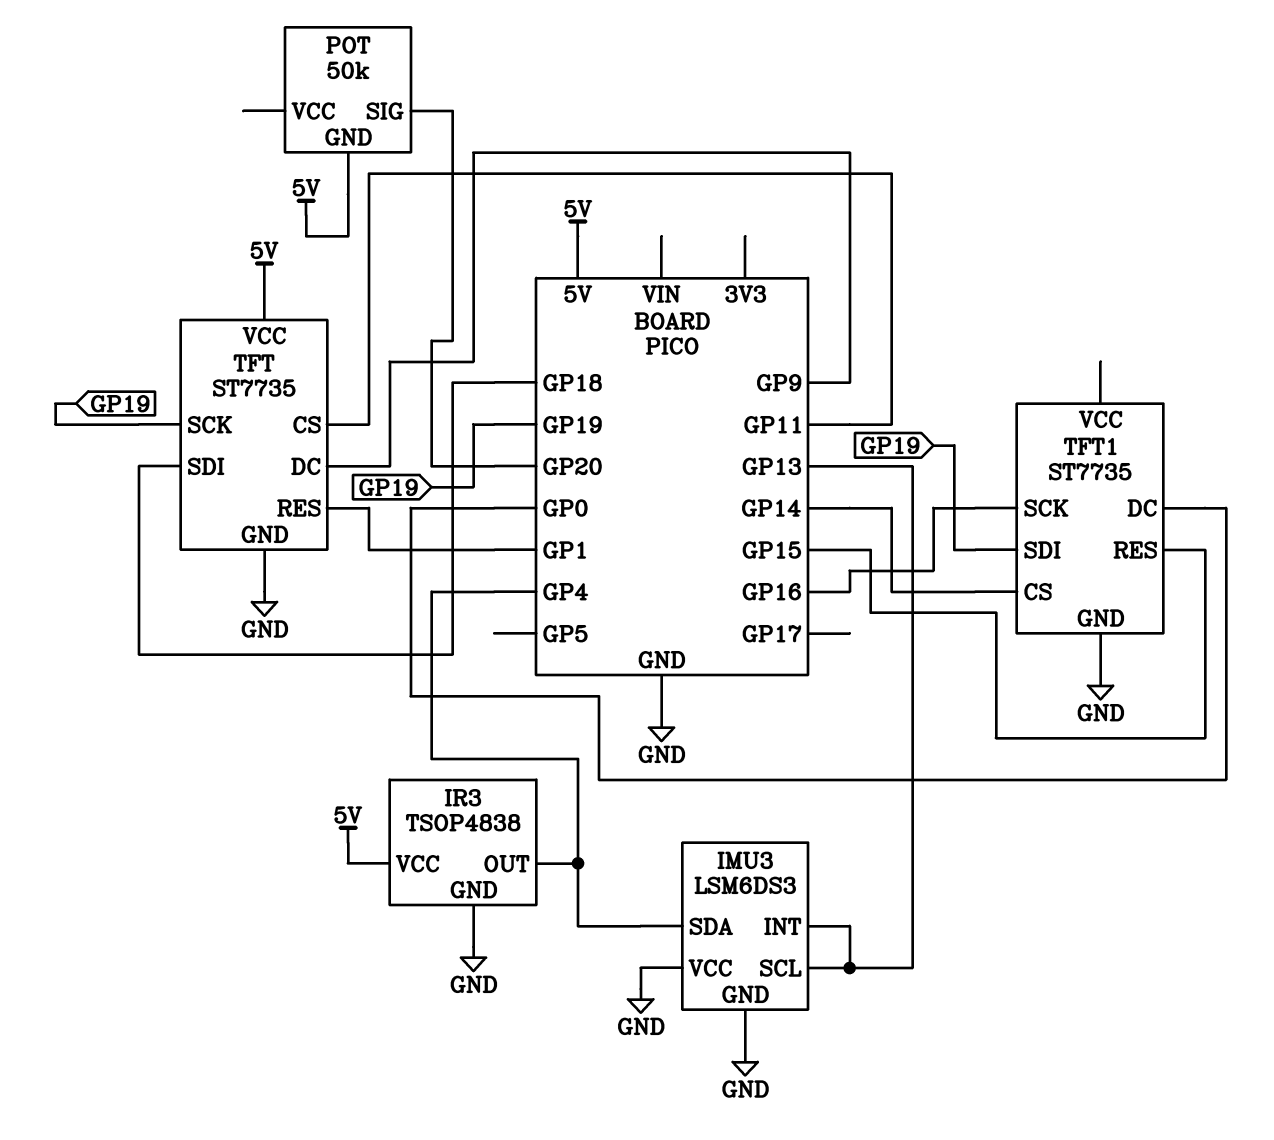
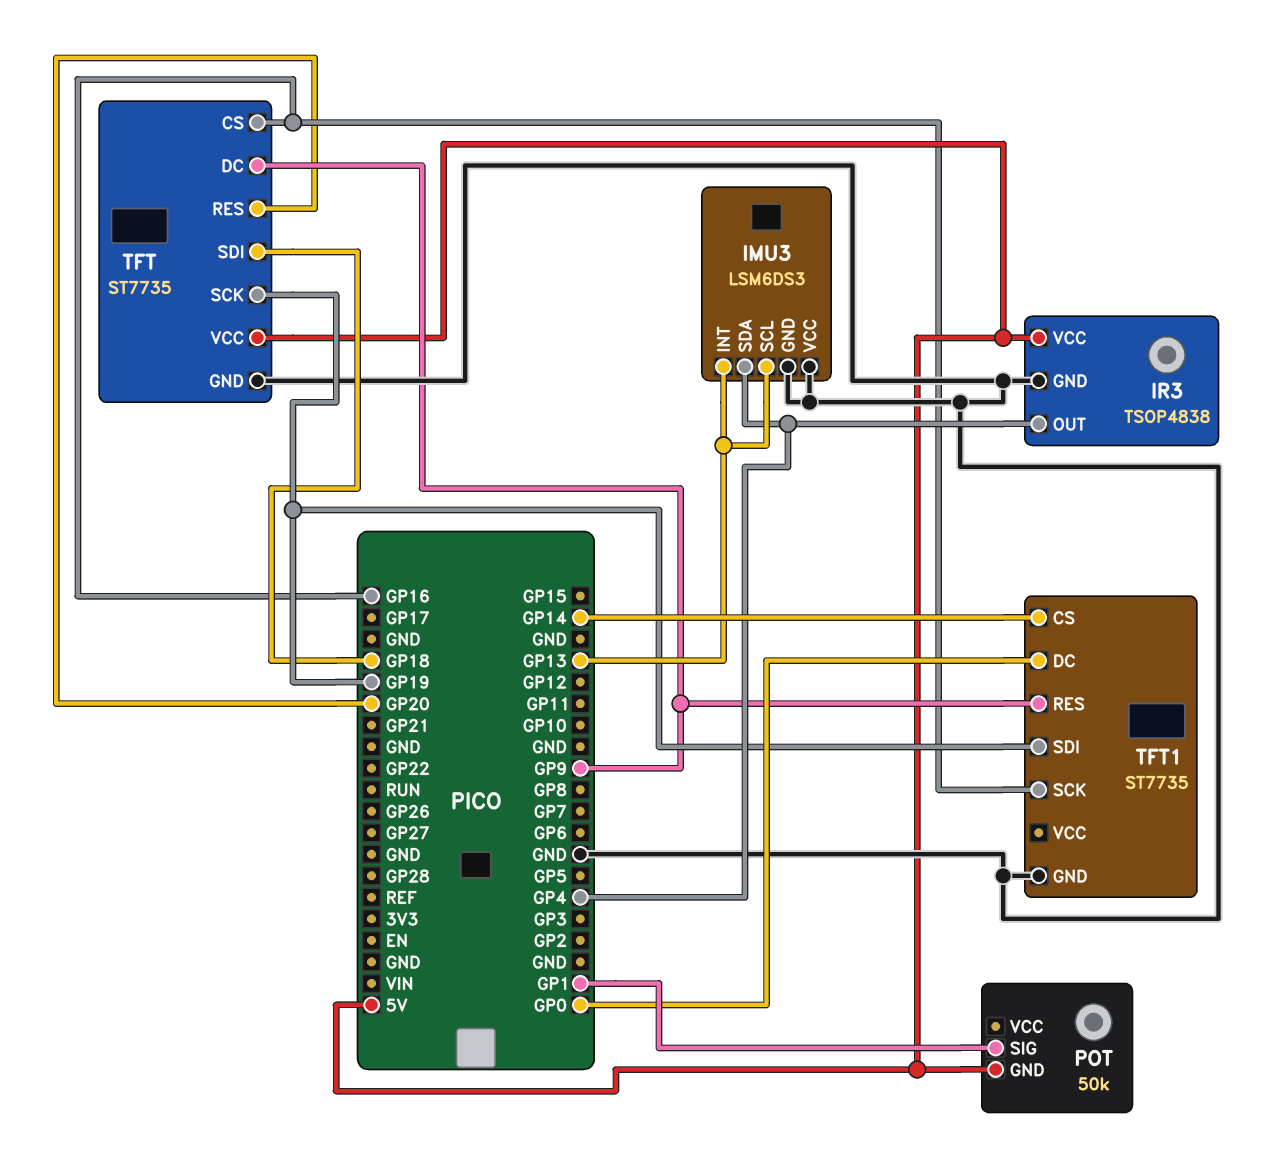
POT pin SIG: GP20 -> GP1
TFT pin CS: GP11 -> GP16
TFT pin RES: GP1 -> GP20
TFT1 pin RES: GP15 -> GP9

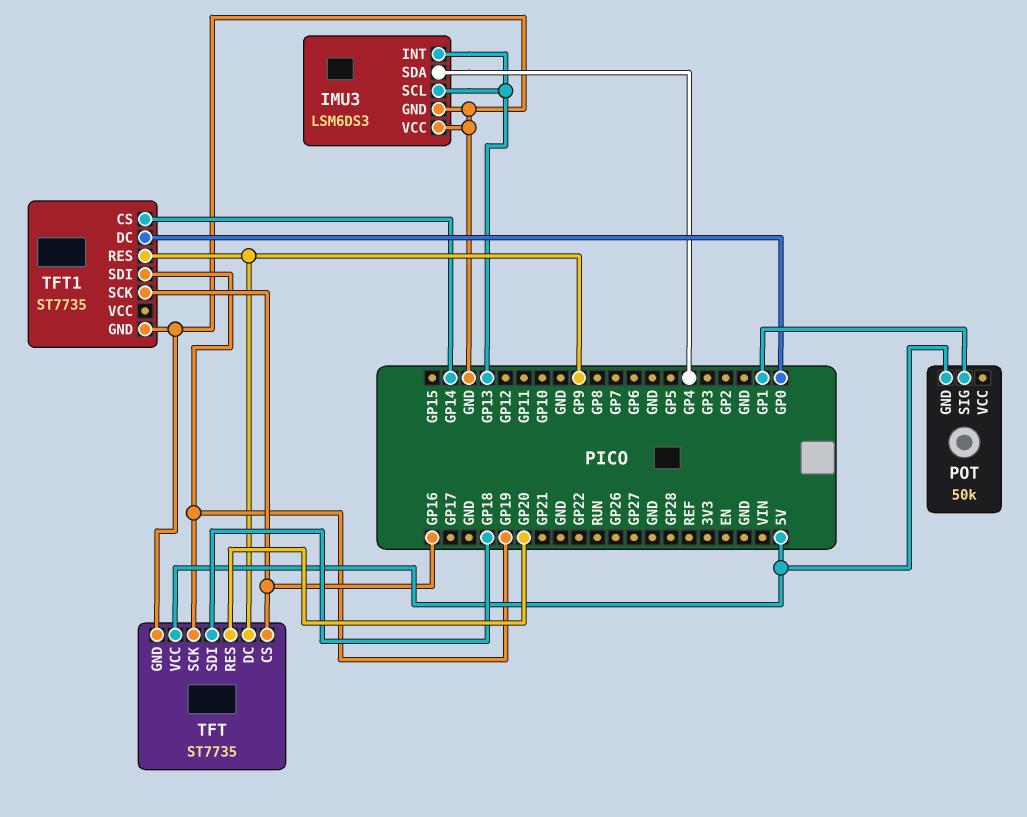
IR3: TSOP4838 -> none
IR3 pin GND: GND -> none
IR3 pin OUT: GP4 -> none
IR3 pin VCC: 5V -> none

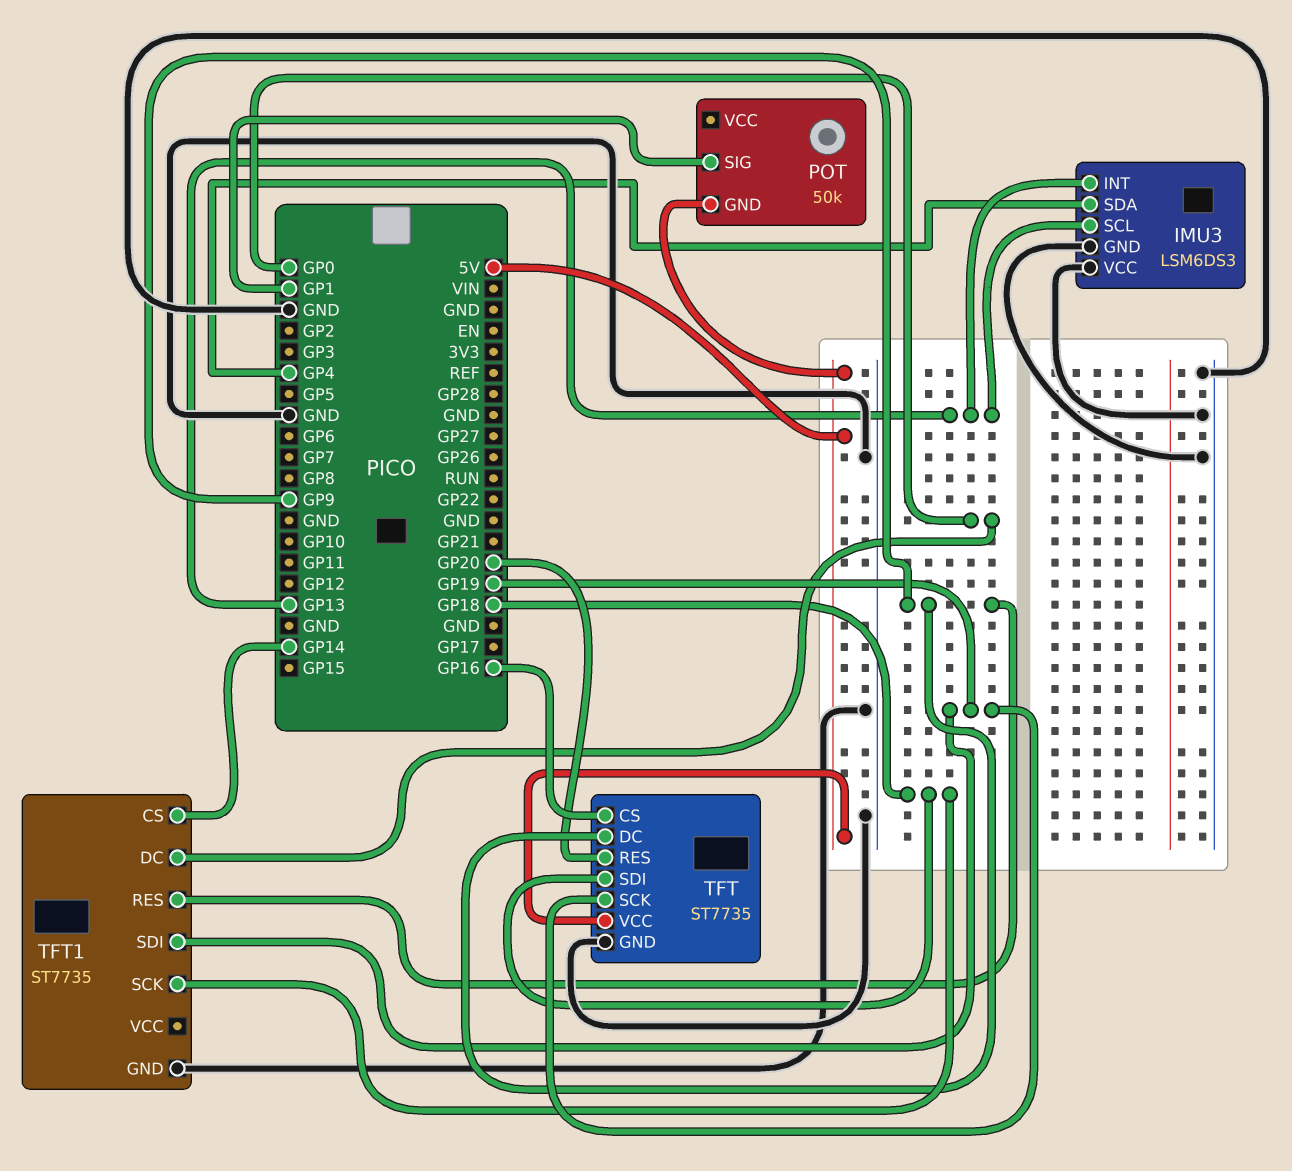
TFT1 pin SCK: GP16 -> GP18

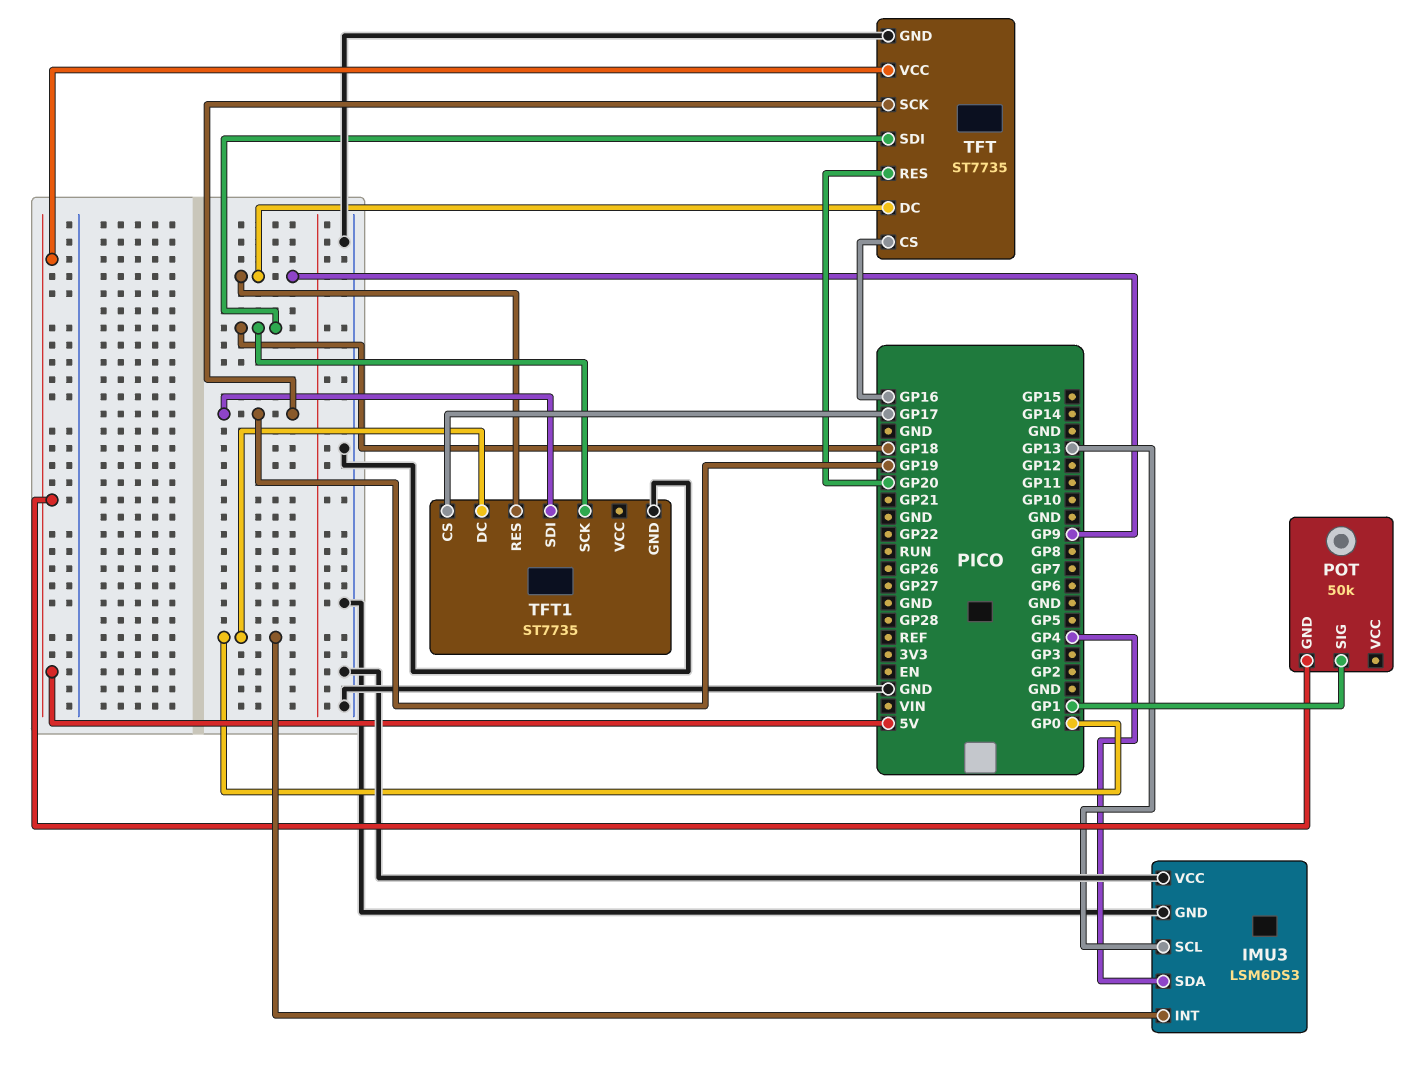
IMU3 pin INT: GP13 -> GP0
TFT1 pin CS: GP14 -> GP17

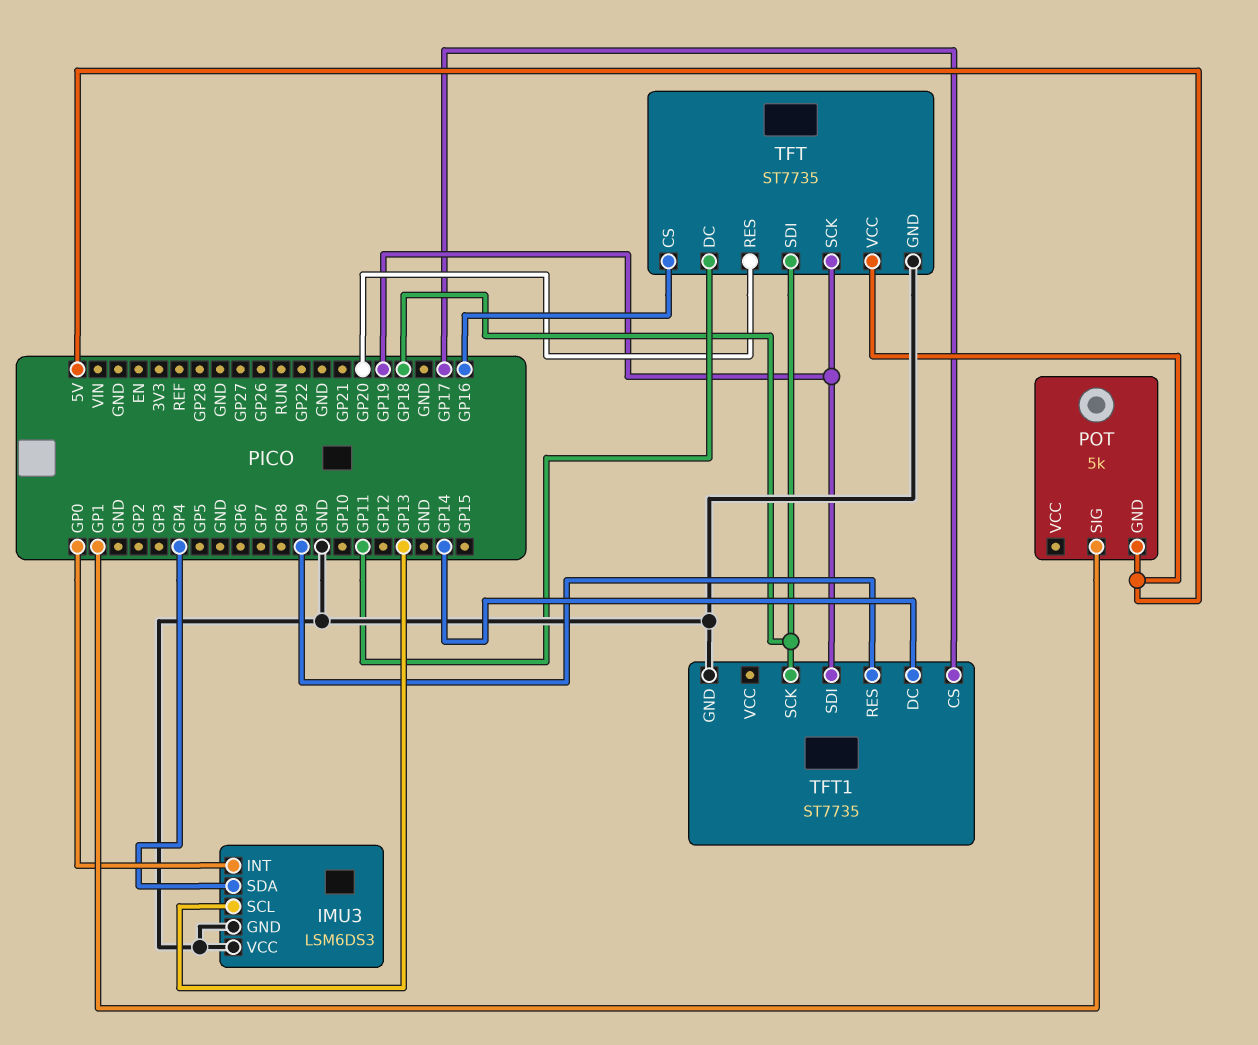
POT: 50k -> 5k
TFT pin DC: GP9 -> GP11
TFT1 pin DC: GP0 -> GP14

